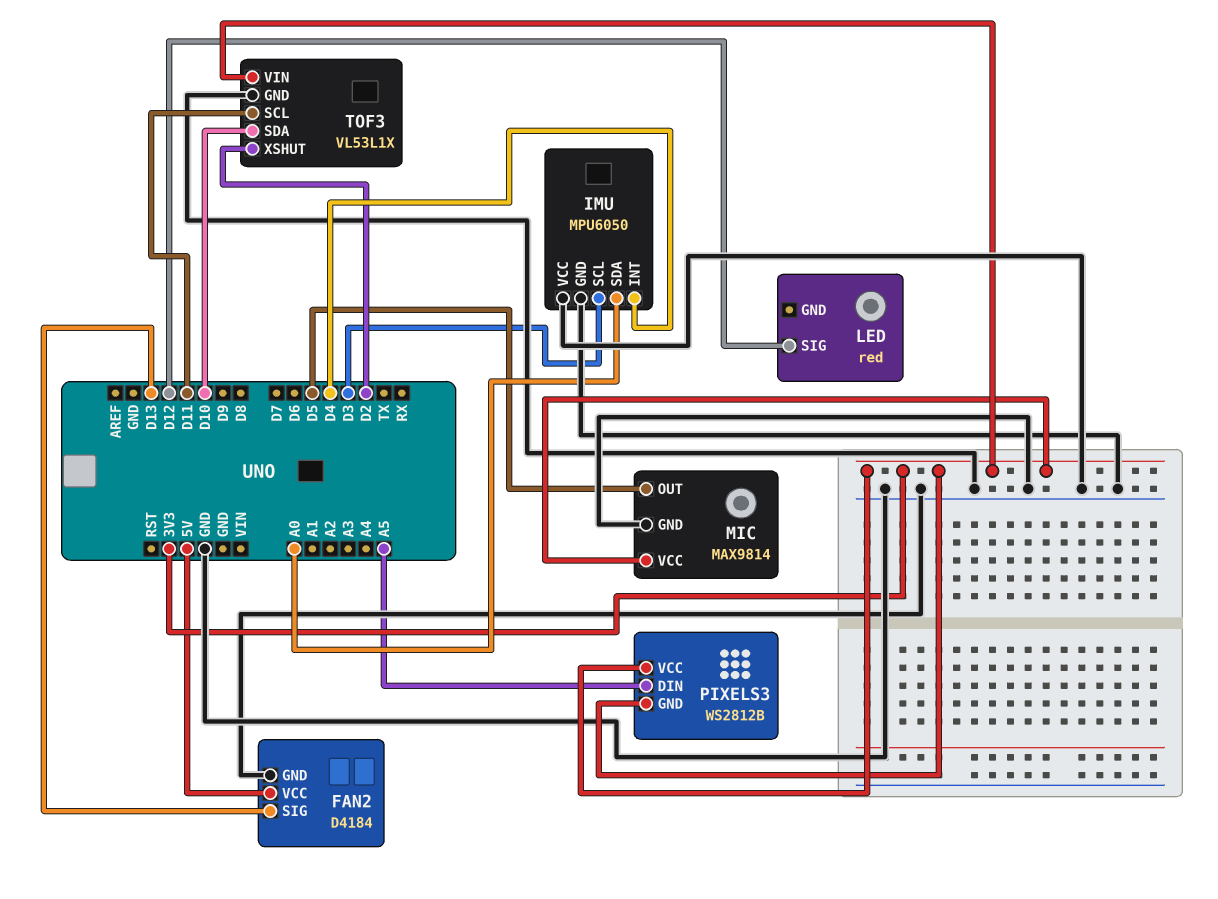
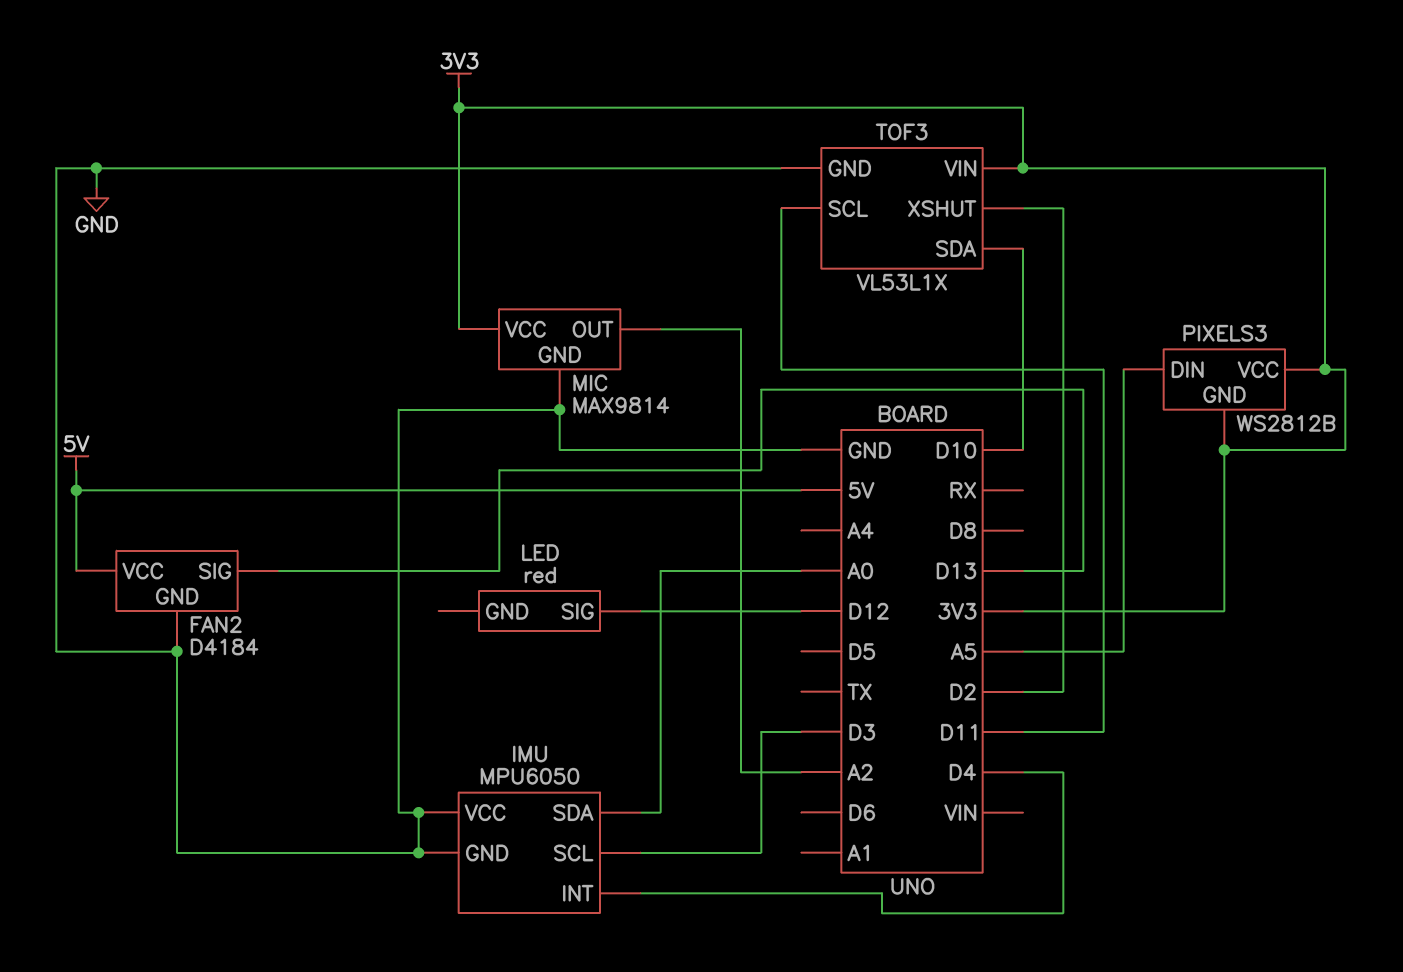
MIC pin OUT: D5 -> A2

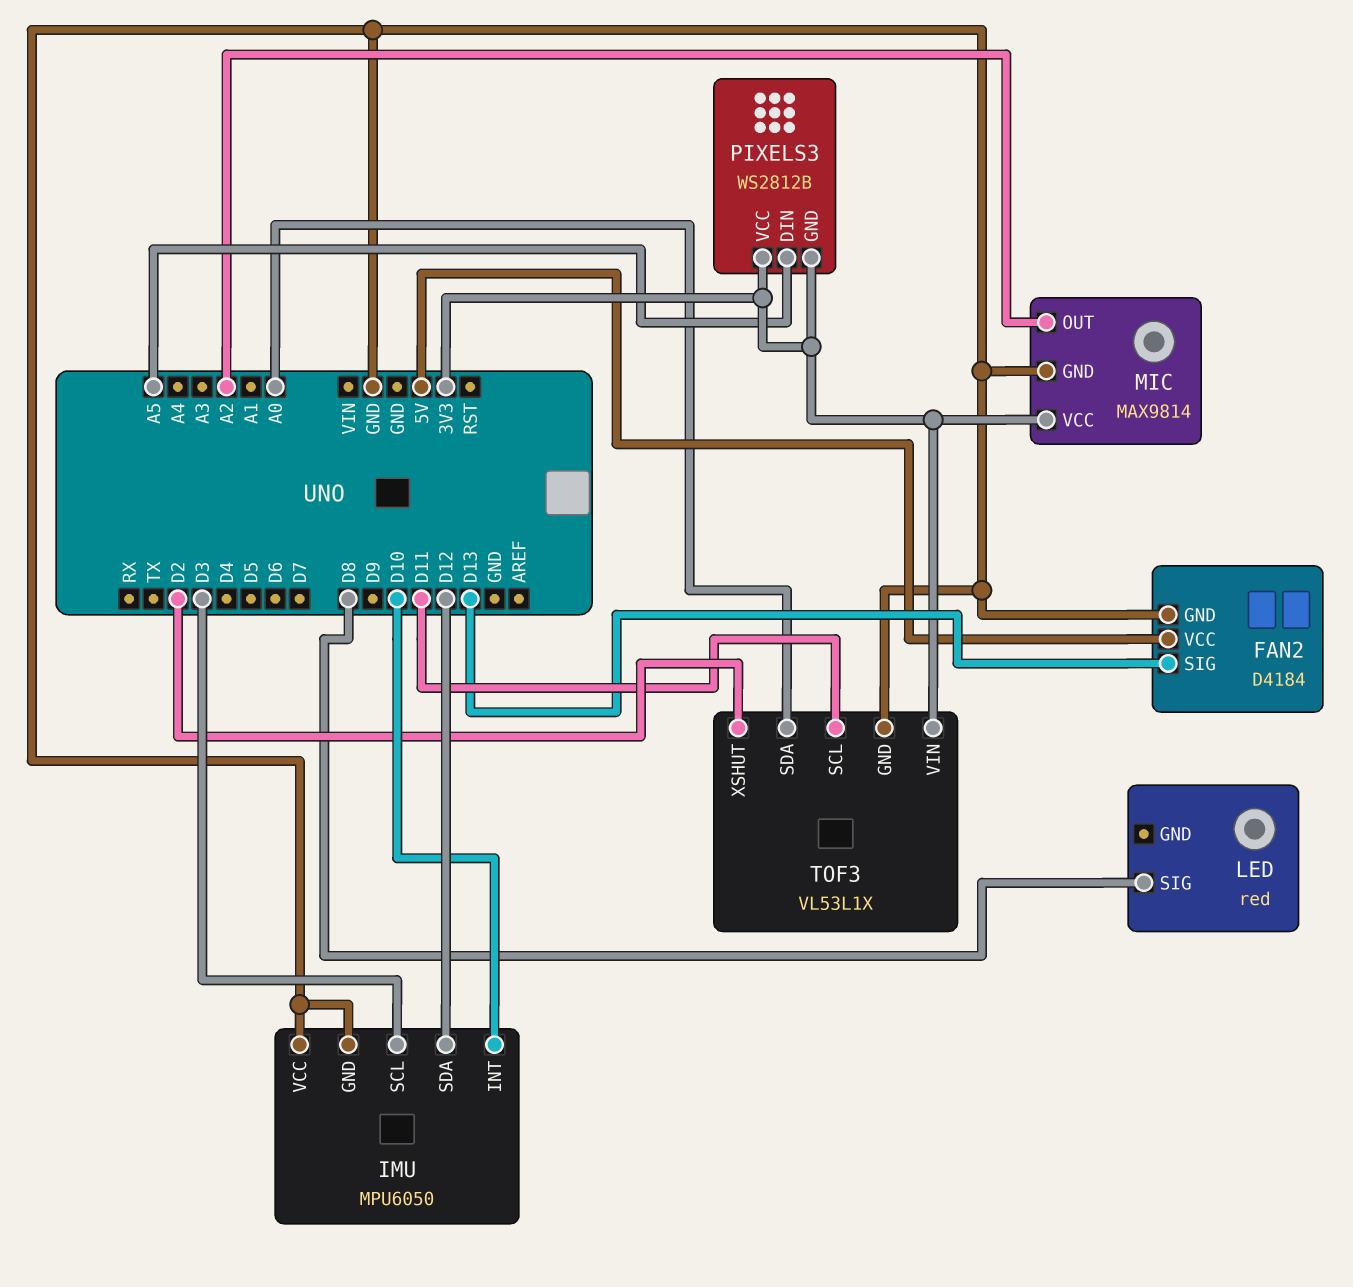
IMU pin INT: D4 -> D10
IMU pin SDA: A0 -> D12
LED pin SIG: D12 -> D8
TOF3 pin SDA: D10 -> A0

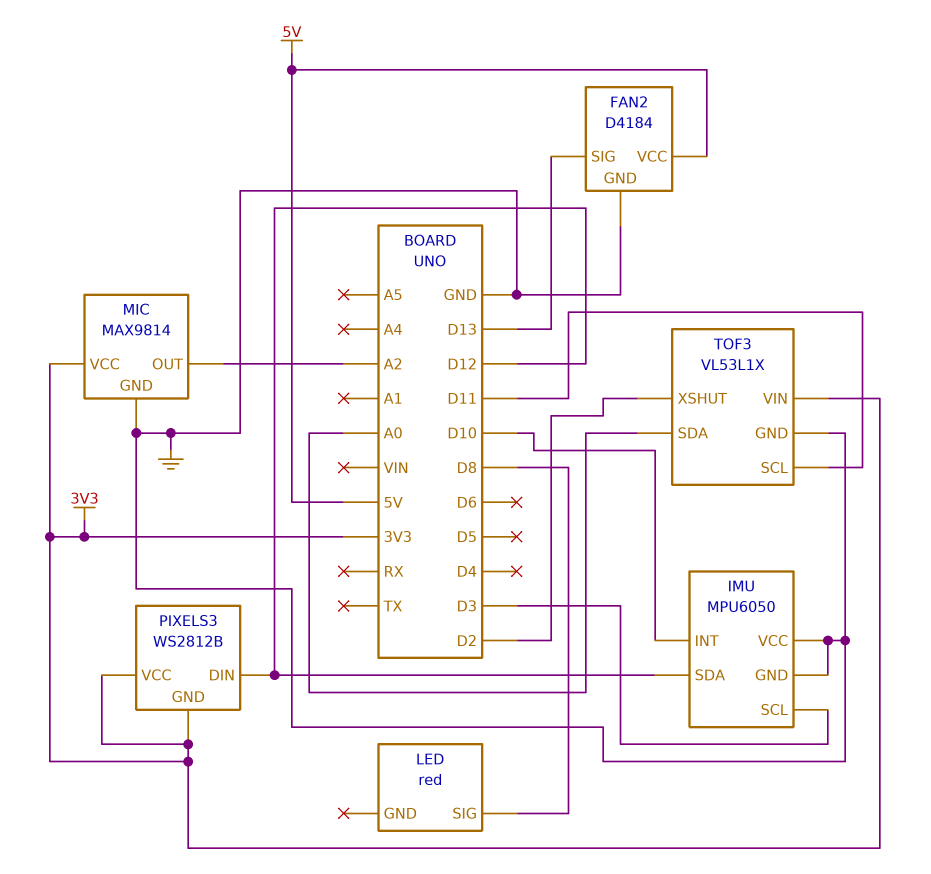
PIXELS3 pin DIN: A5 -> D12

